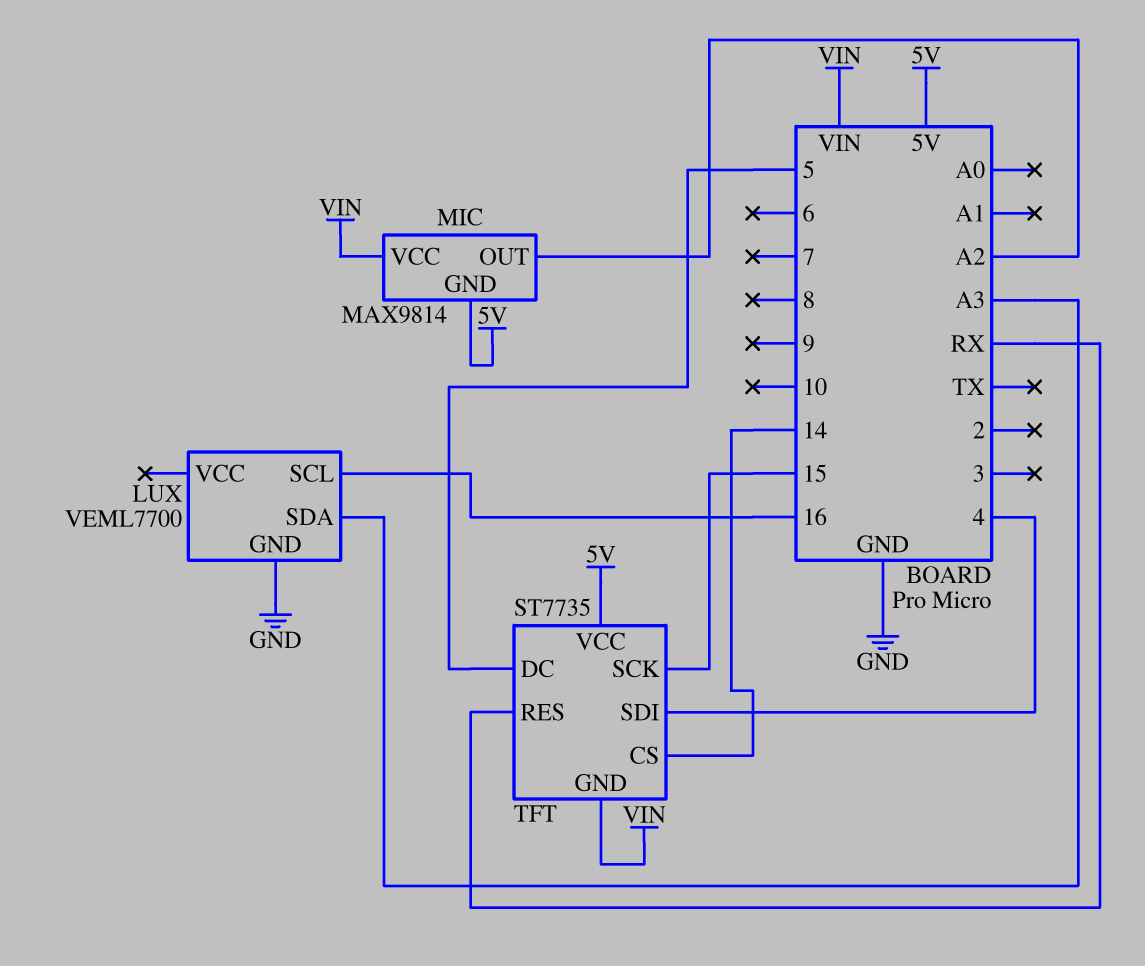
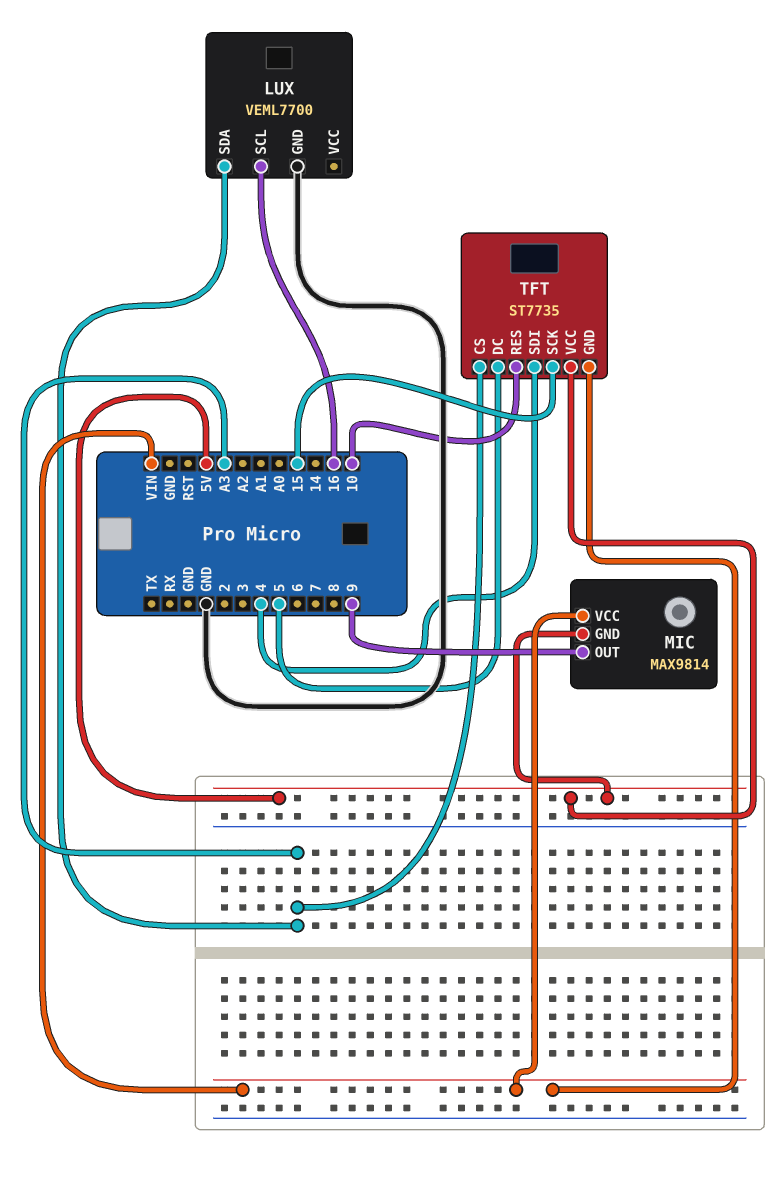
MIC pin OUT: A2 -> 9
TFT pin CS: 14 -> A3
TFT pin RES: RX -> 10

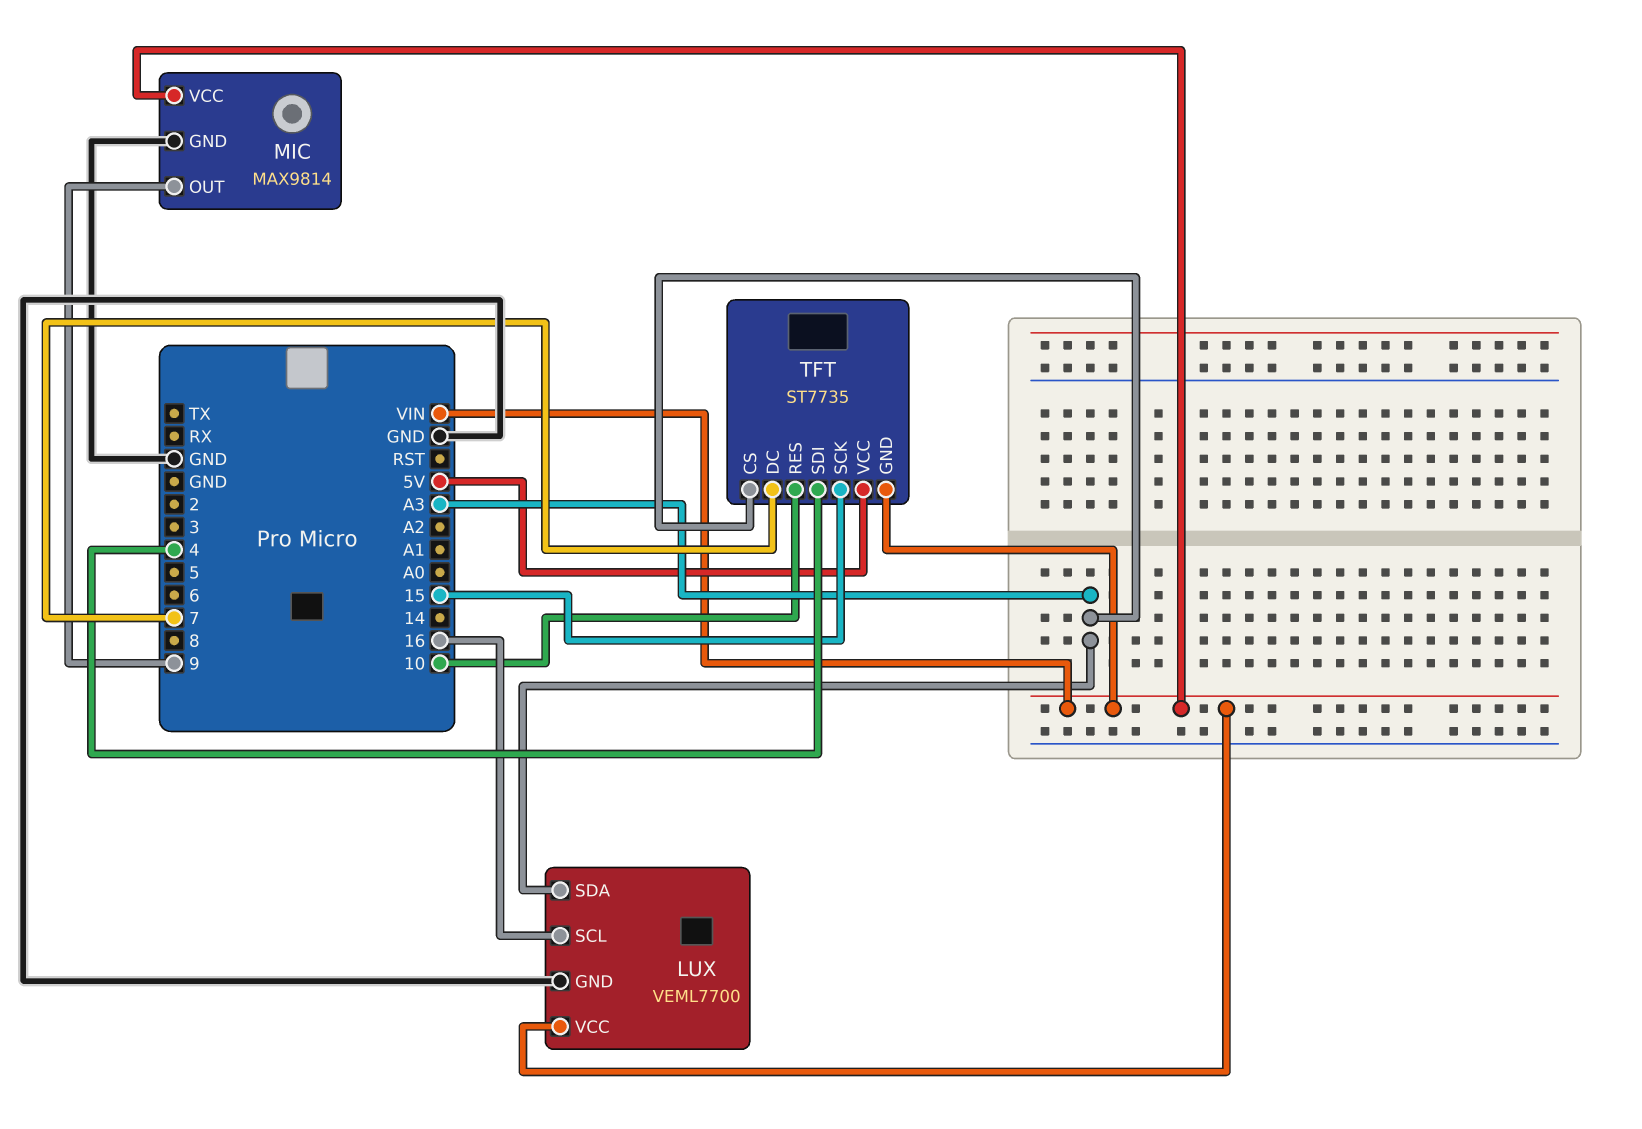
LUX pin VCC: none -> VIN
MIC pin GND: 5V -> GND
TFT pin DC: 5 -> 7

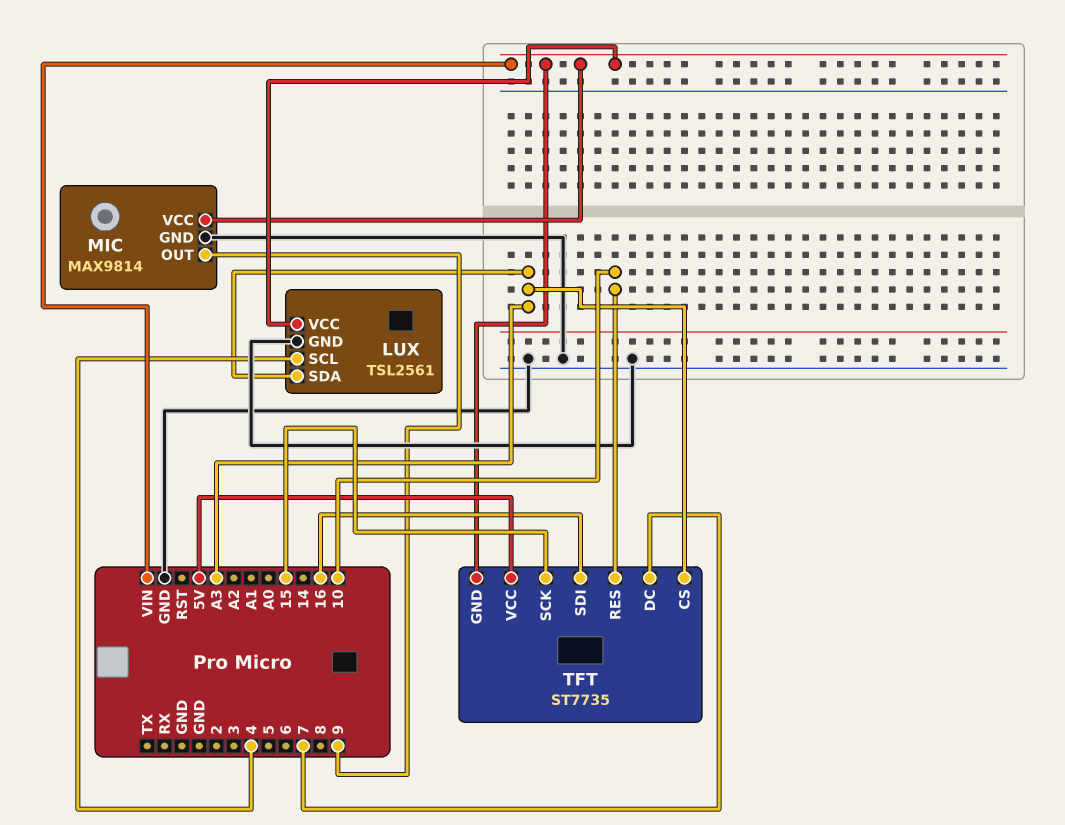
LUX: VEML7700 -> TSL2561
LUX pin SCL: 16 -> 4
TFT pin SDI: 4 -> 16

